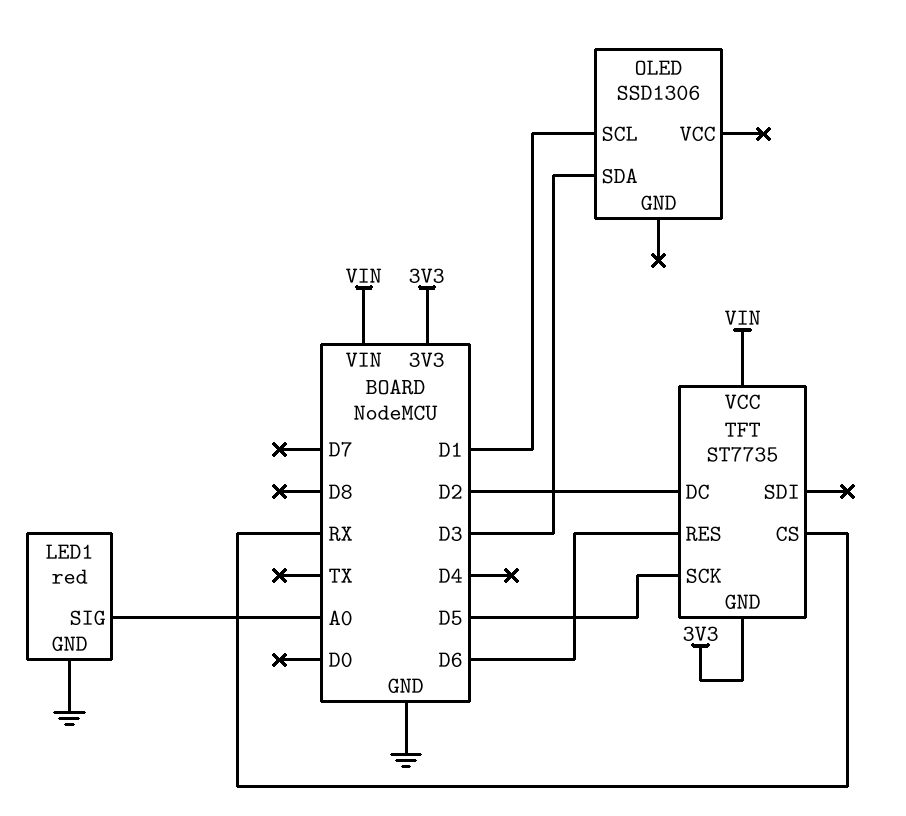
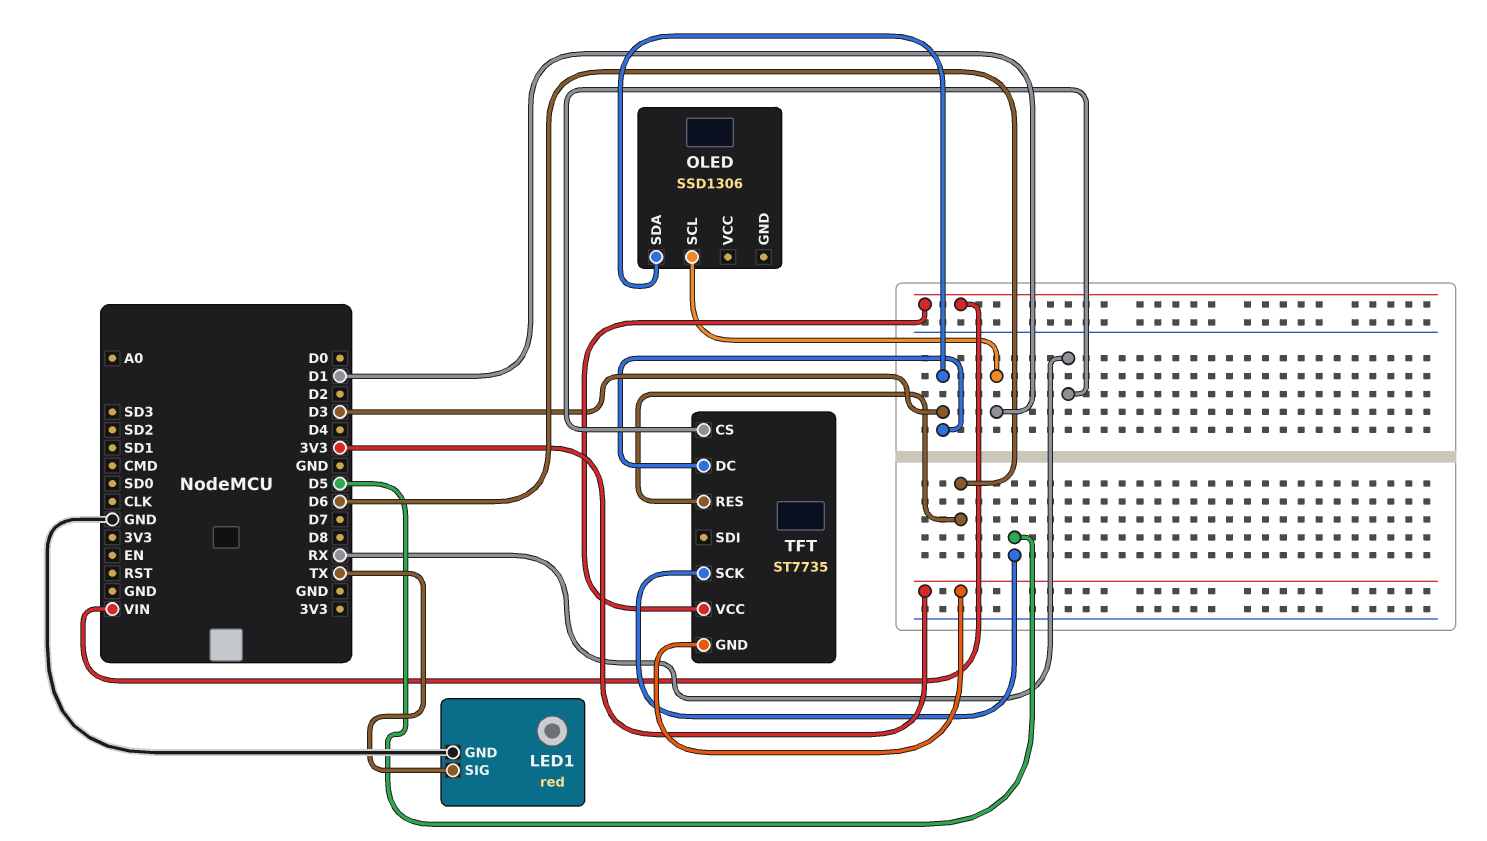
LED1 pin SIG: A0 -> TX
TFT pin DC: D2 -> D3

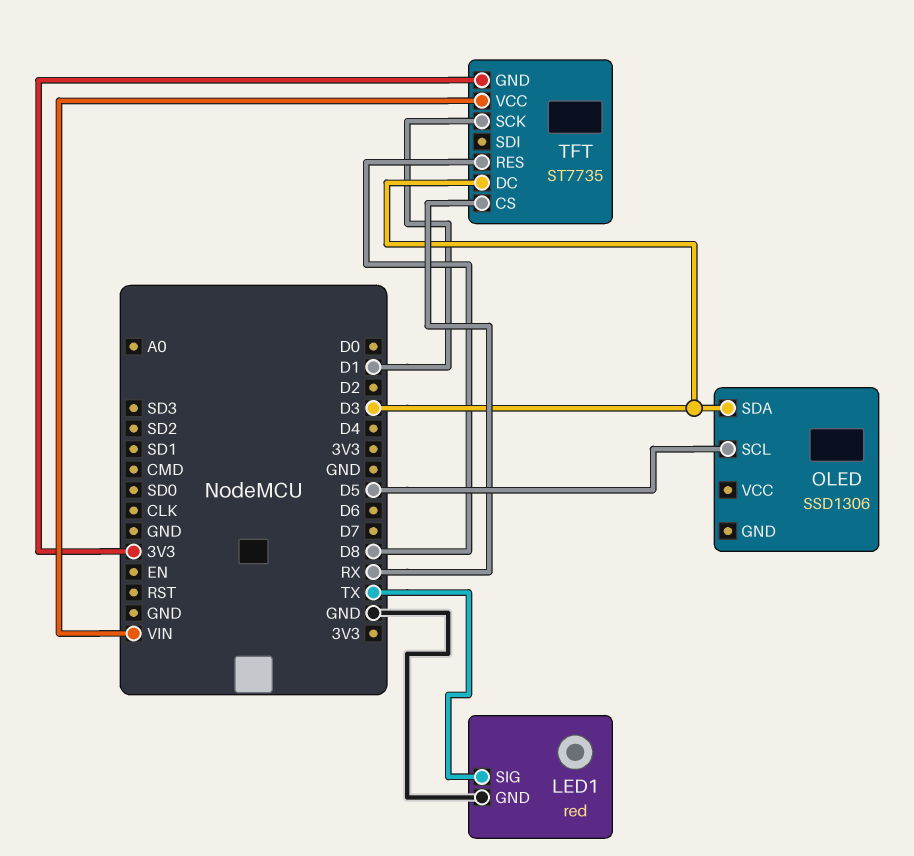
OLED pin SCL: D1 -> D5
TFT pin RES: D6 -> D8
TFT pin SCK: D5 -> D1

